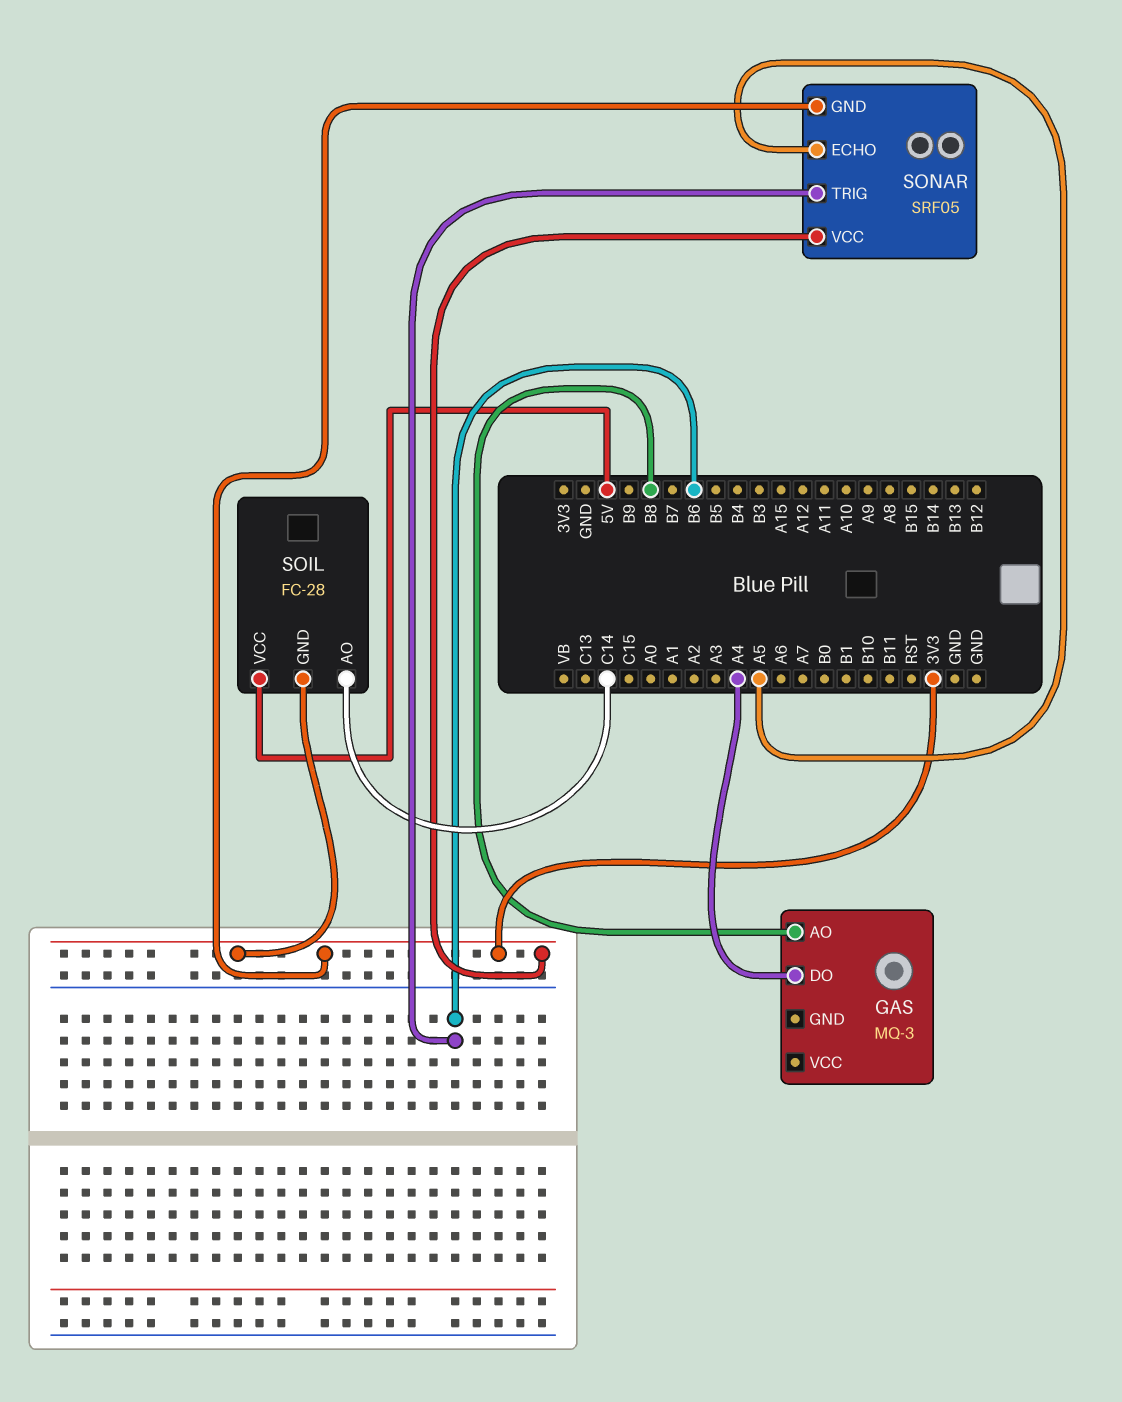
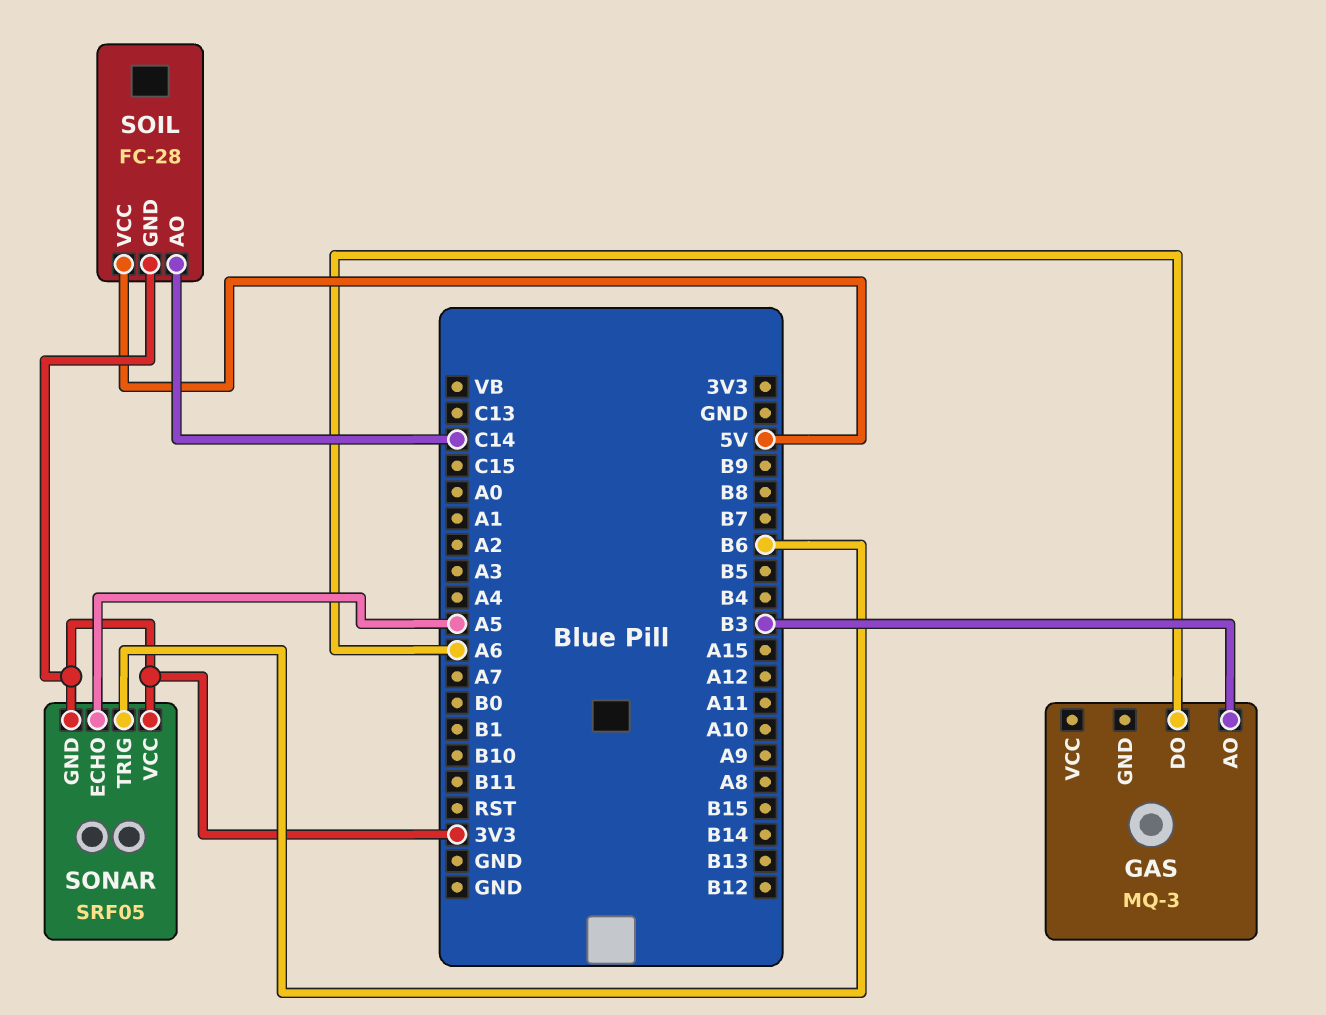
GAS pin AO: B8 -> B3
GAS pin DO: A4 -> A6

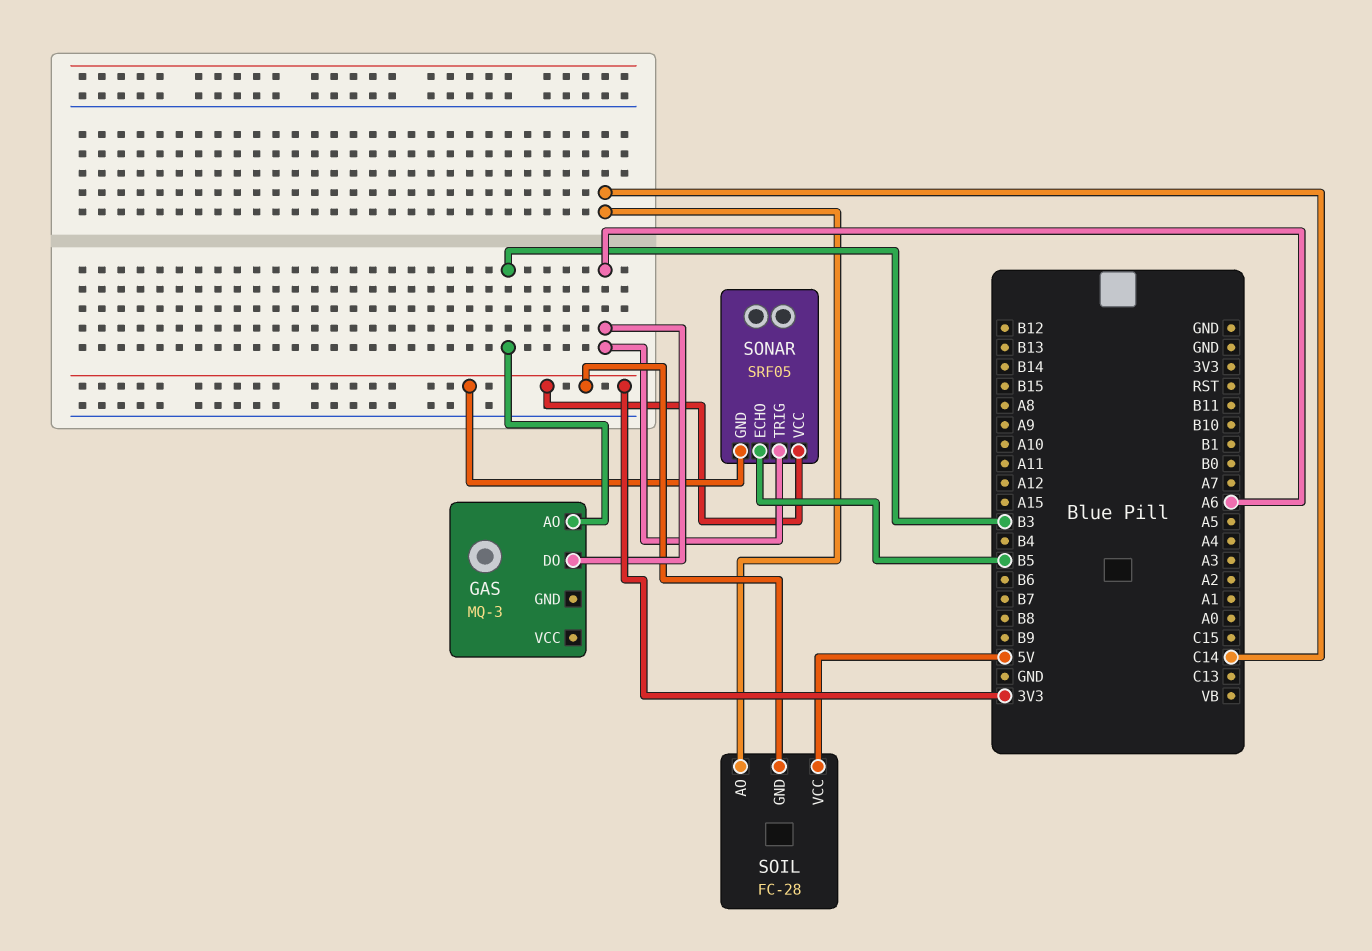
SONAR pin ECHO: A5 -> B5
SONAR pin TRIG: B6 -> A6

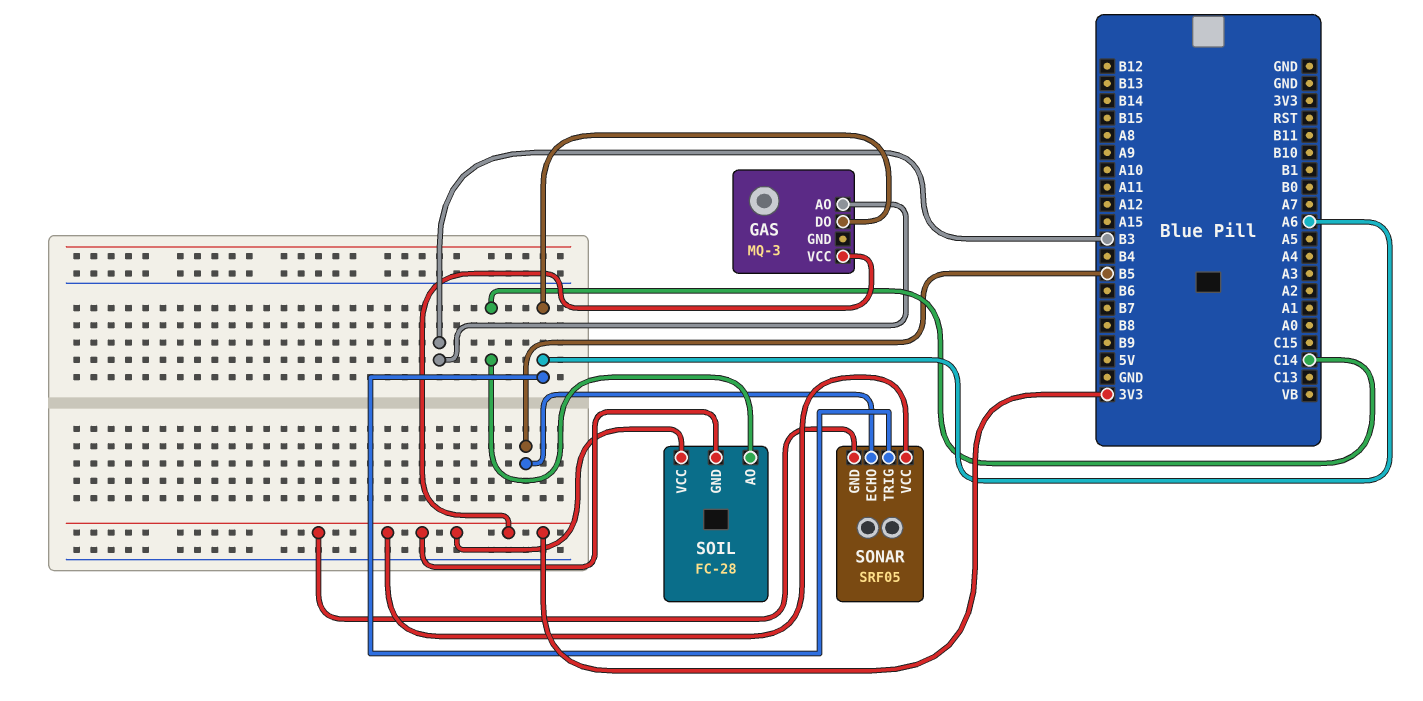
GAS pin VCC: none -> 3V3
SOIL pin VCC: 5V -> 3V3

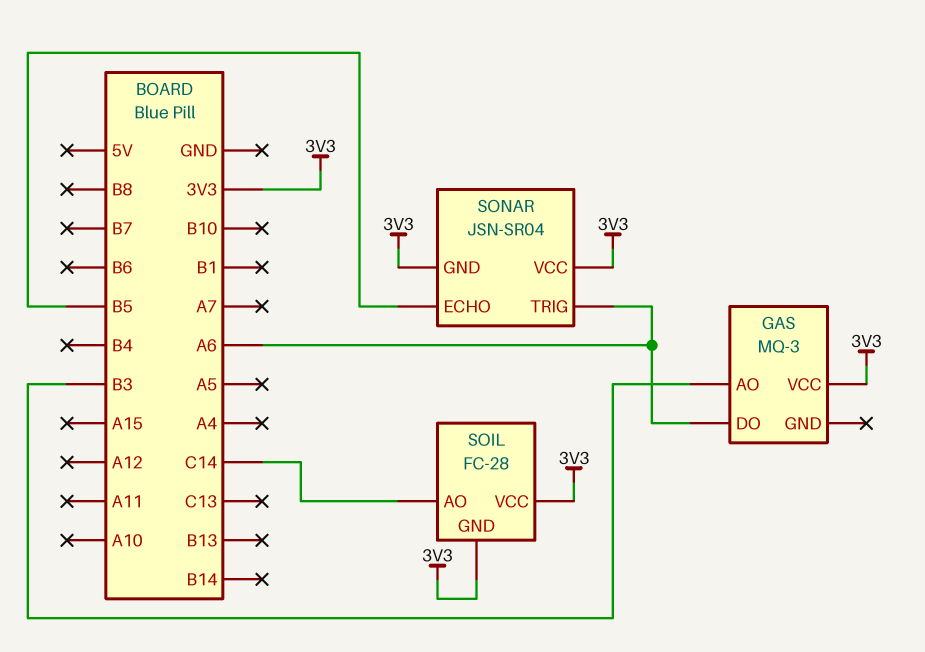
SONAR: SRF05 -> JSN-SR04

